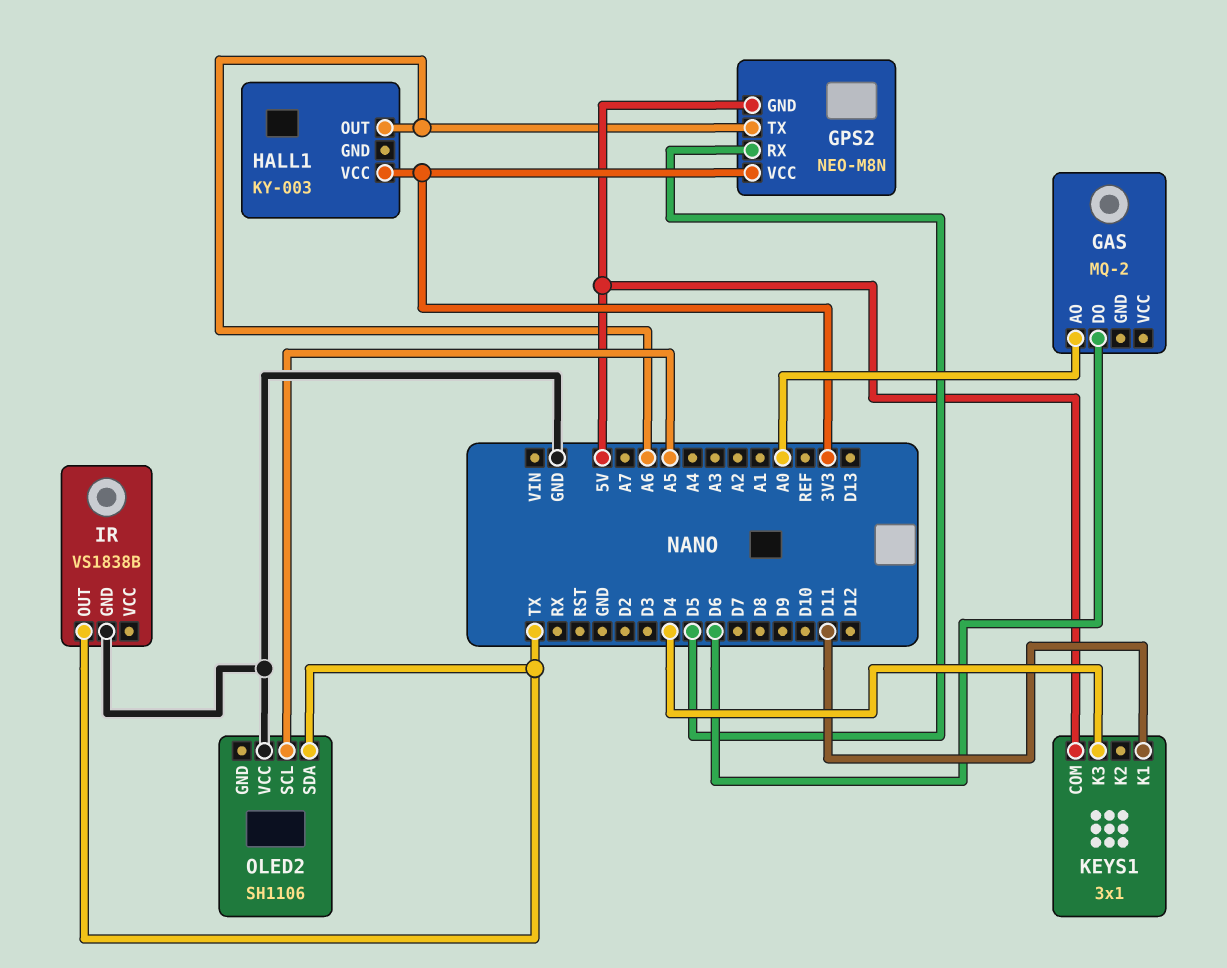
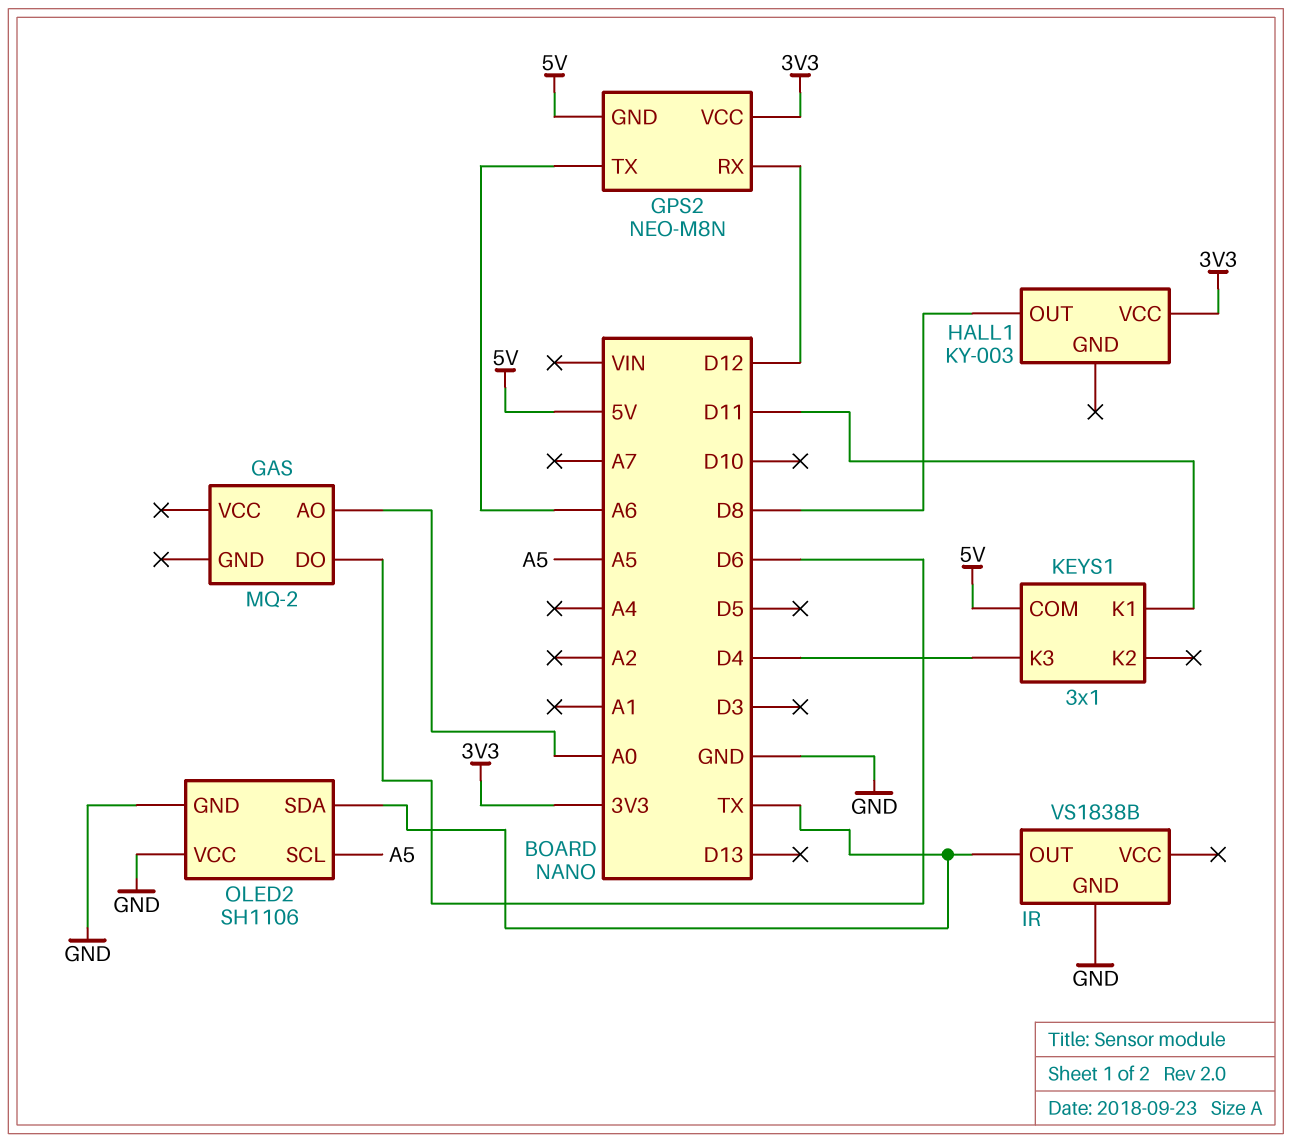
GPS2 pin RX: D5 -> D12
HALL1 pin OUT: A6 -> D8
OLED2 pin GND: none -> GND

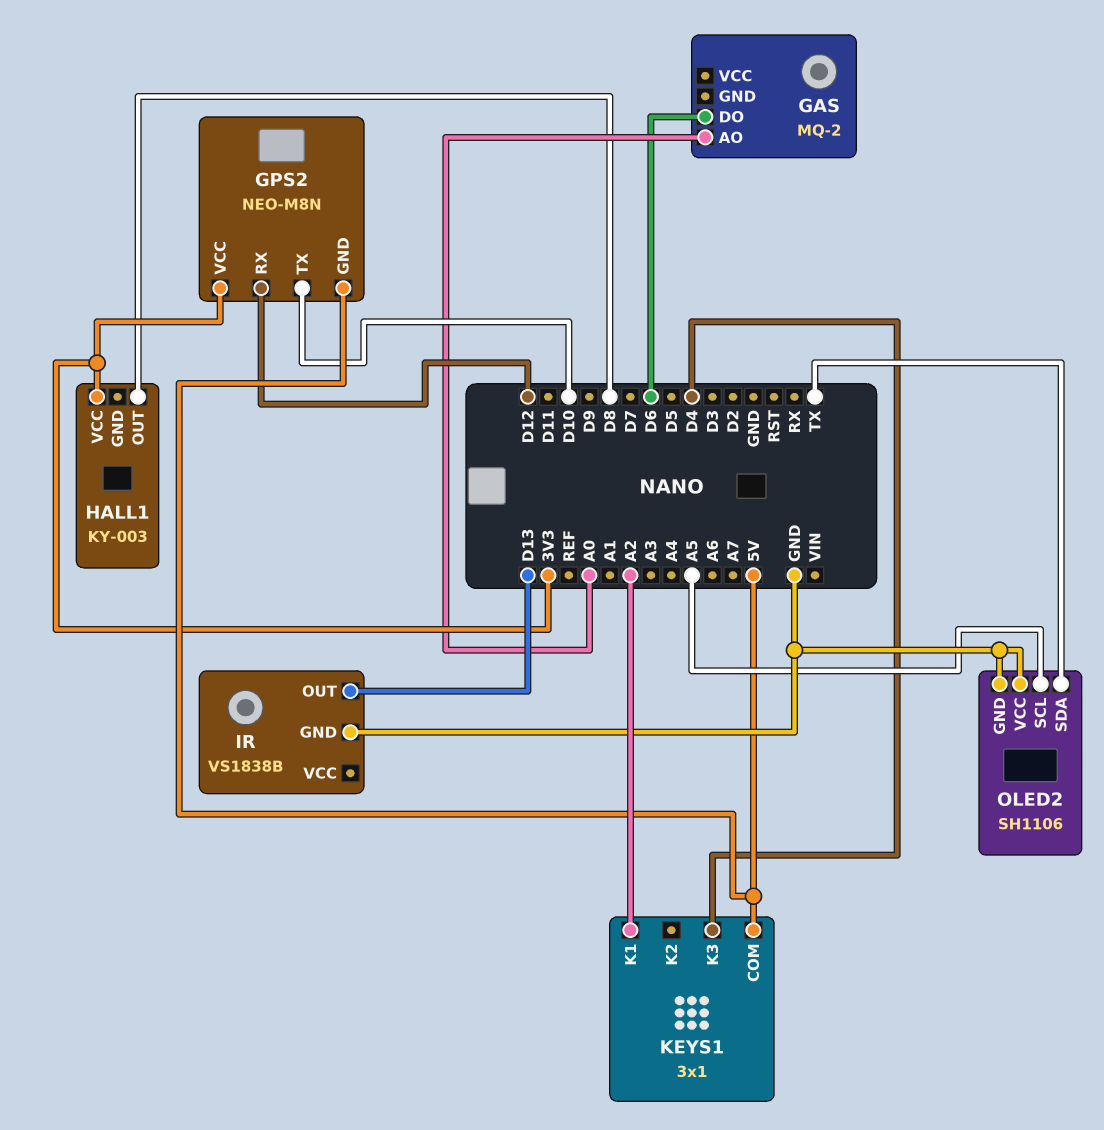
GPS2 pin TX: A6 -> D10
IR pin OUT: TX -> D13
KEYS1 pin K1: D11 -> A2

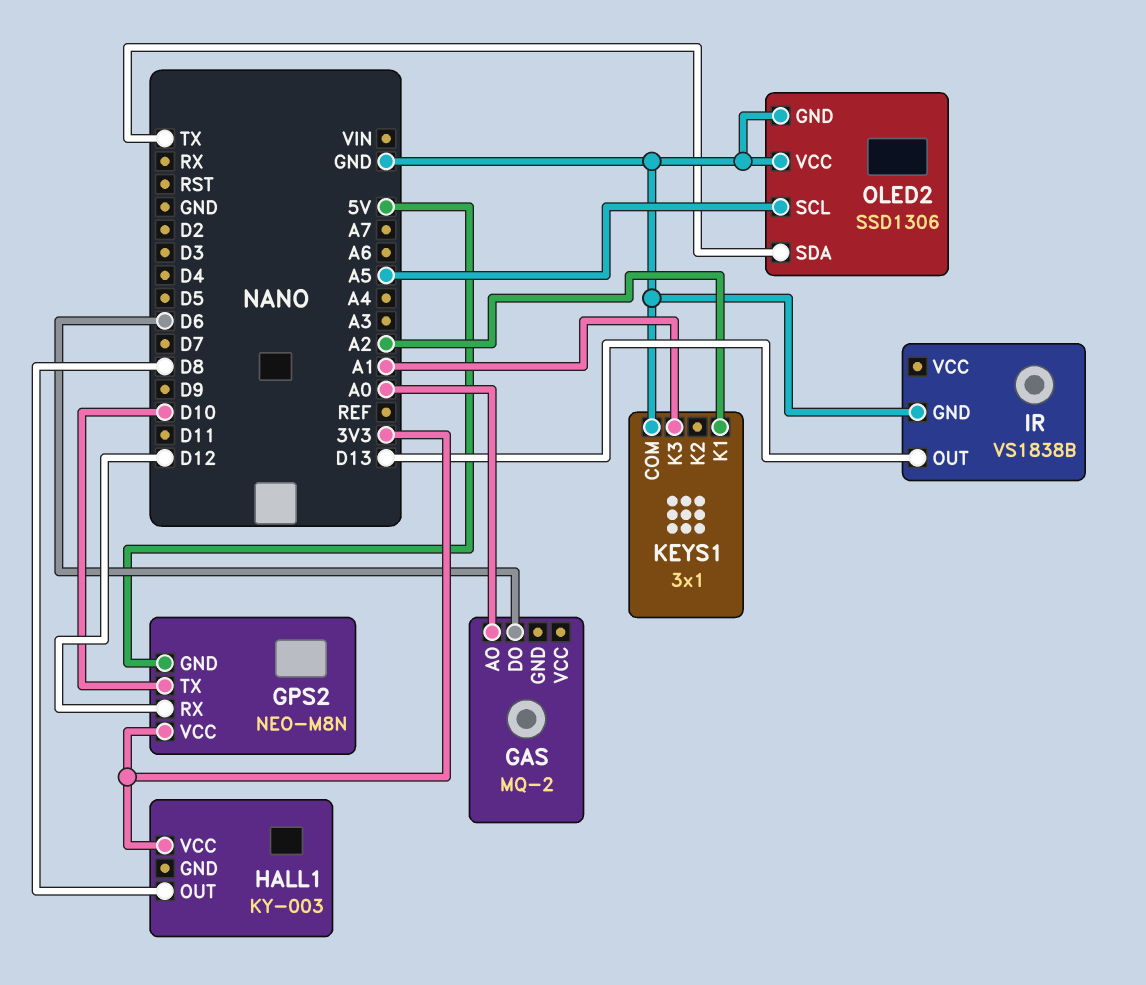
KEYS1 pin COM: 5V -> GND
KEYS1 pin K3: D4 -> A1
OLED2: SH1106 -> SSD1306

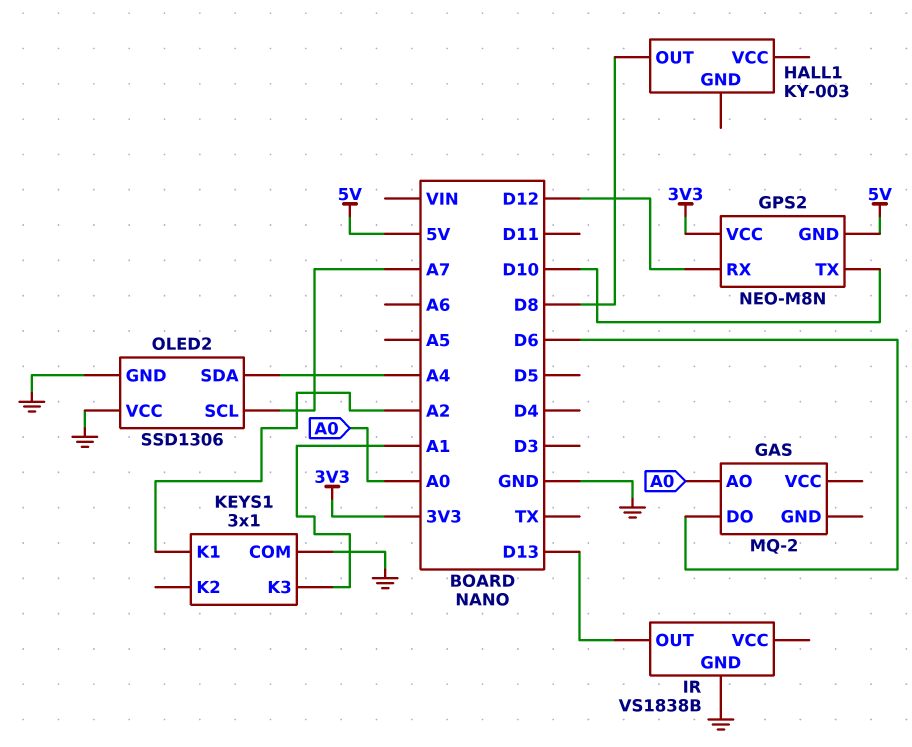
HALL1 pin VCC: 3V3 -> none
OLED2 pin SCL: A5 -> A7
OLED2 pin SDA: TX -> A4

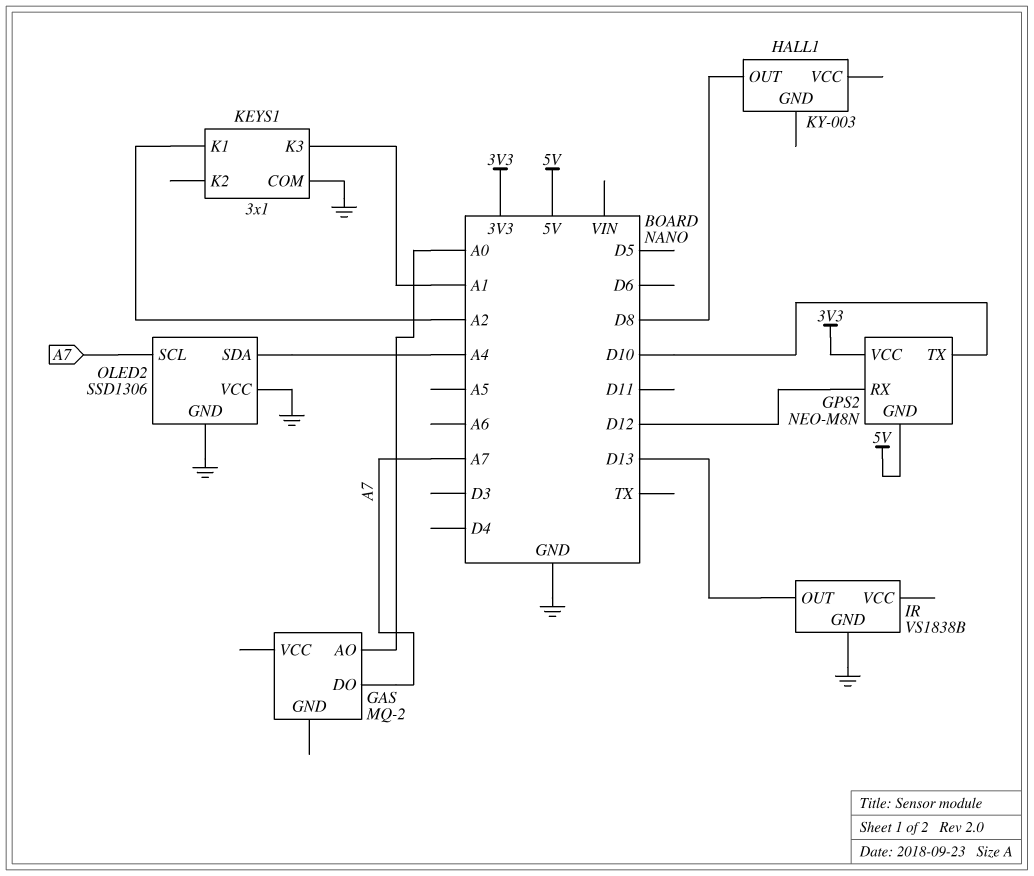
GAS pin DO: D6 -> A7

